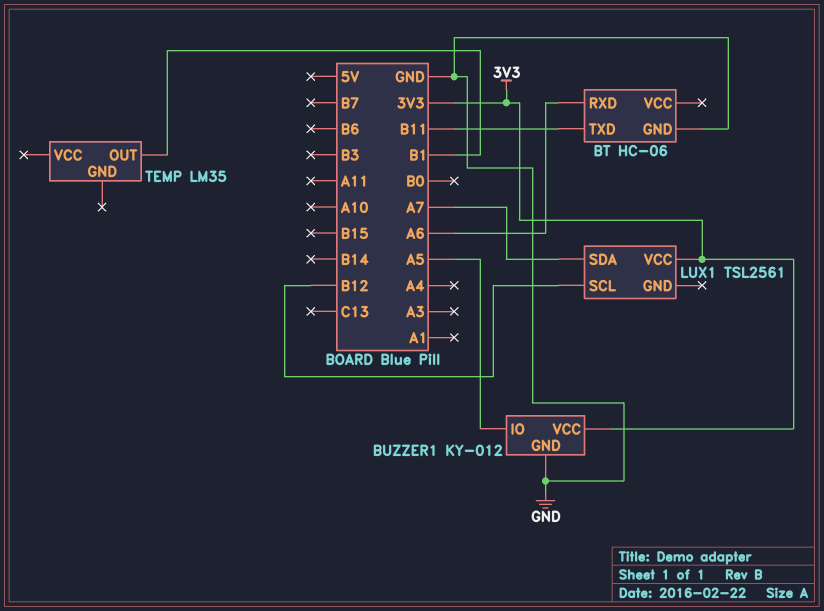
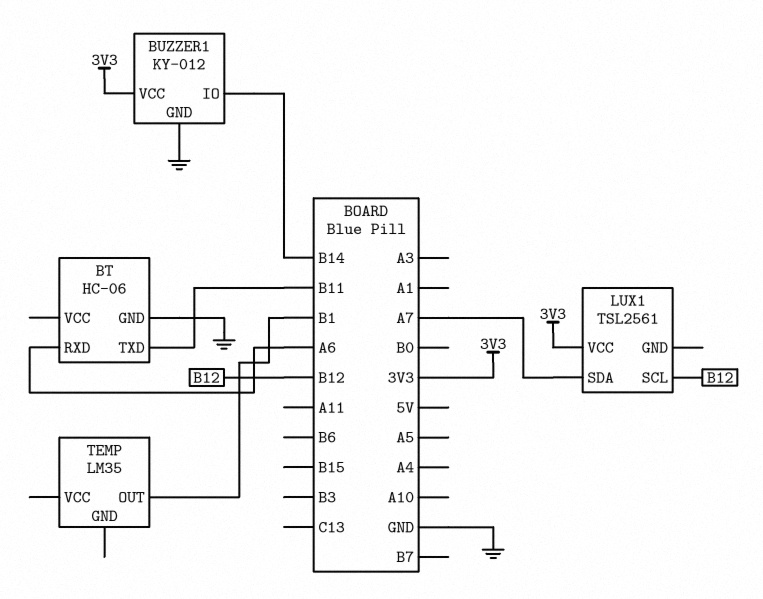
BUZZER1 pin IO: A5 -> B14

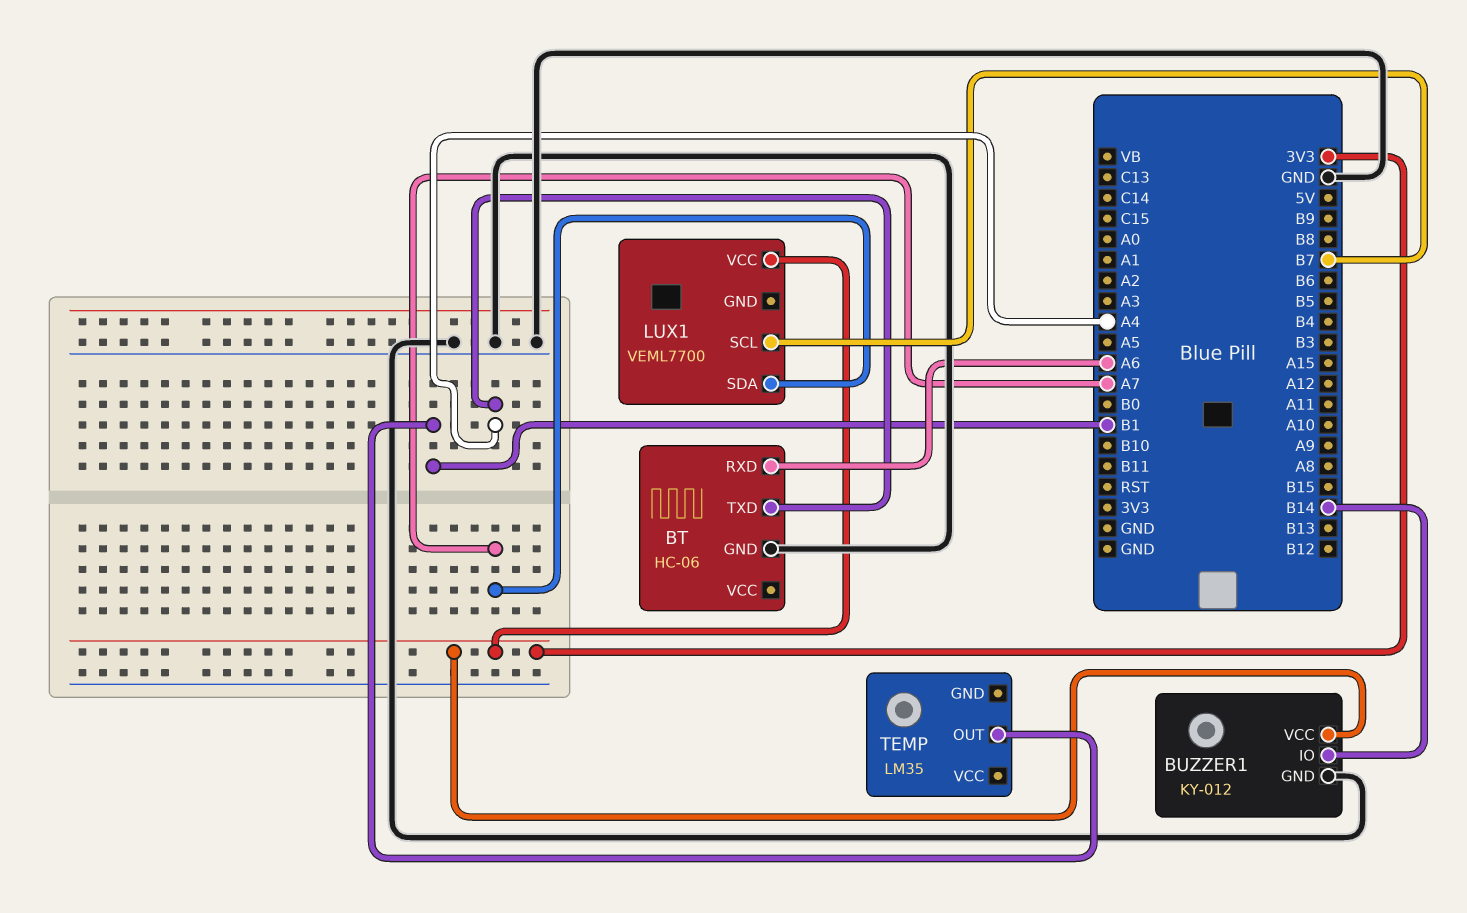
BT pin TXD: B11 -> A4
LUX1: TSL2561 -> VEML7700
LUX1 pin SCL: B12 -> B7

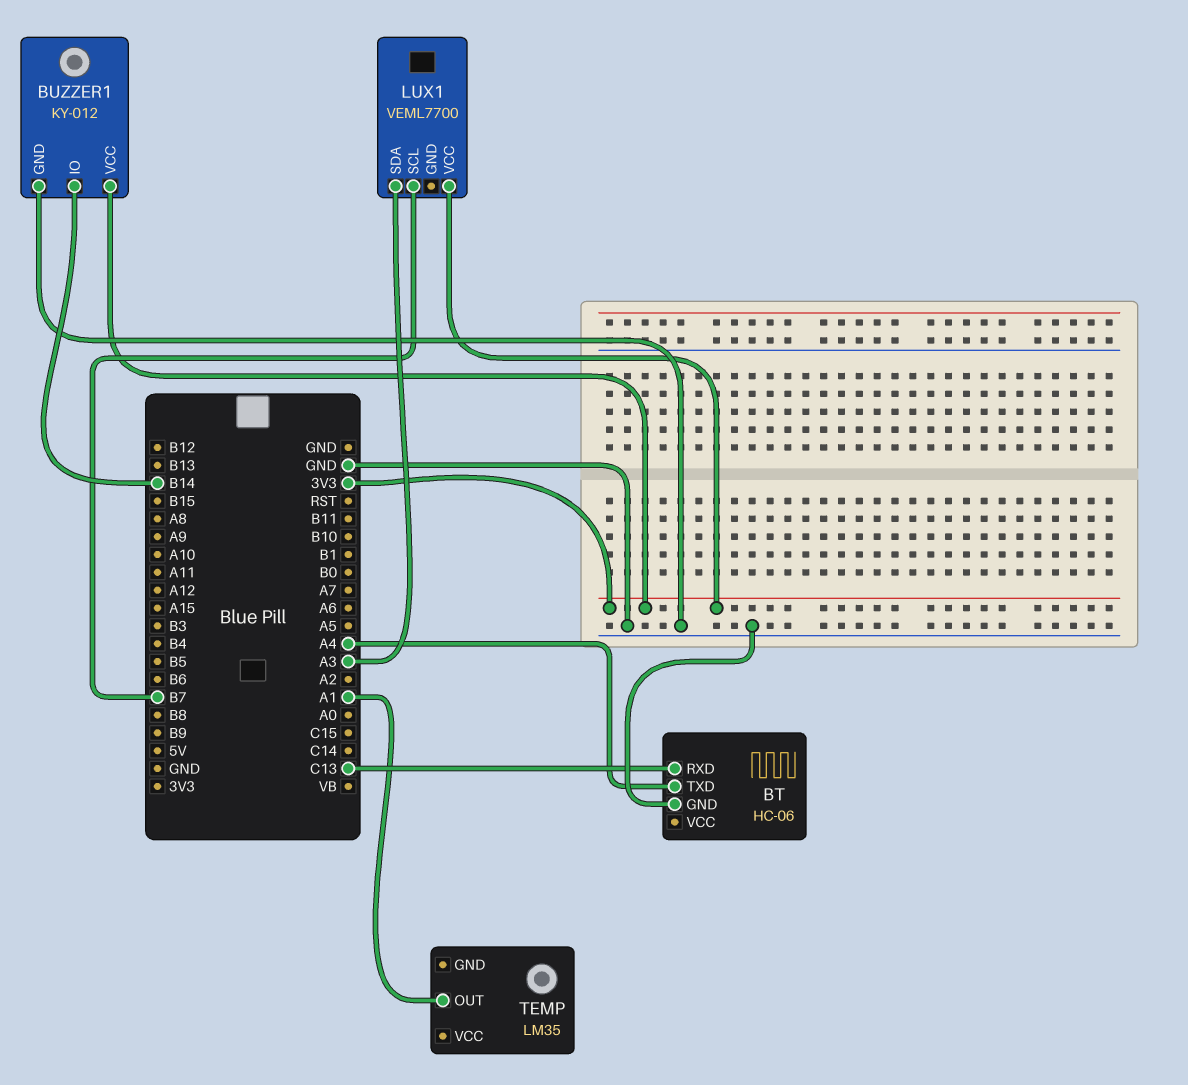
BT pin RXD: A6 -> C13
LUX1 pin SDA: A7 -> A3
TEMP pin OUT: B1 -> A1

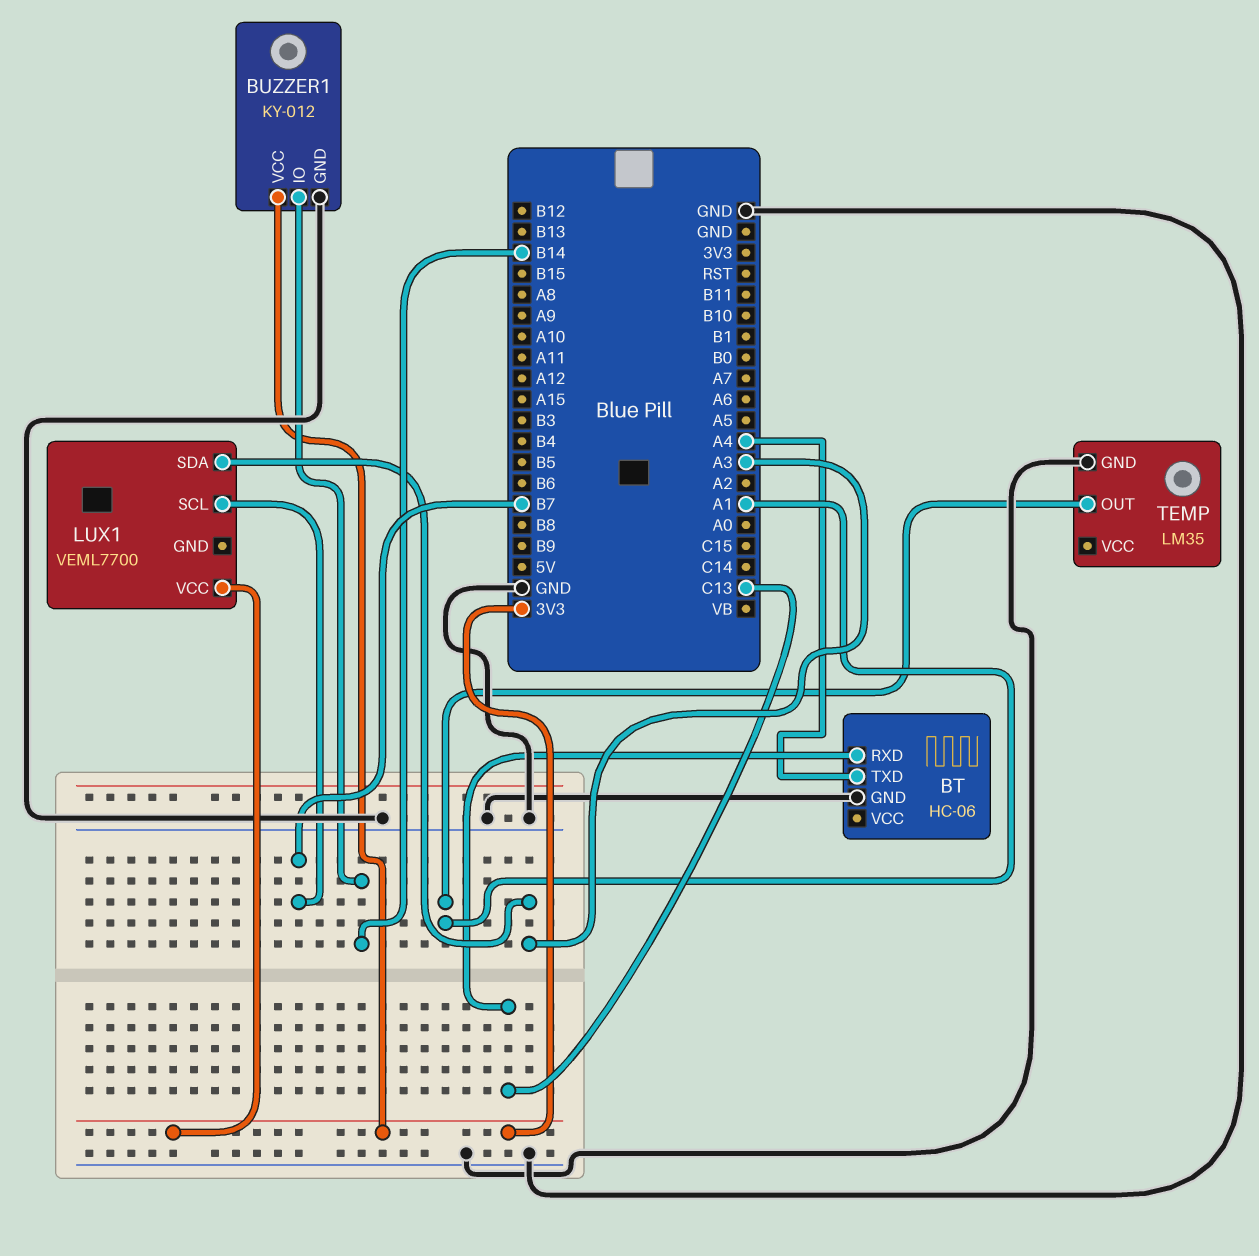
TEMP pin GND: none -> GND

